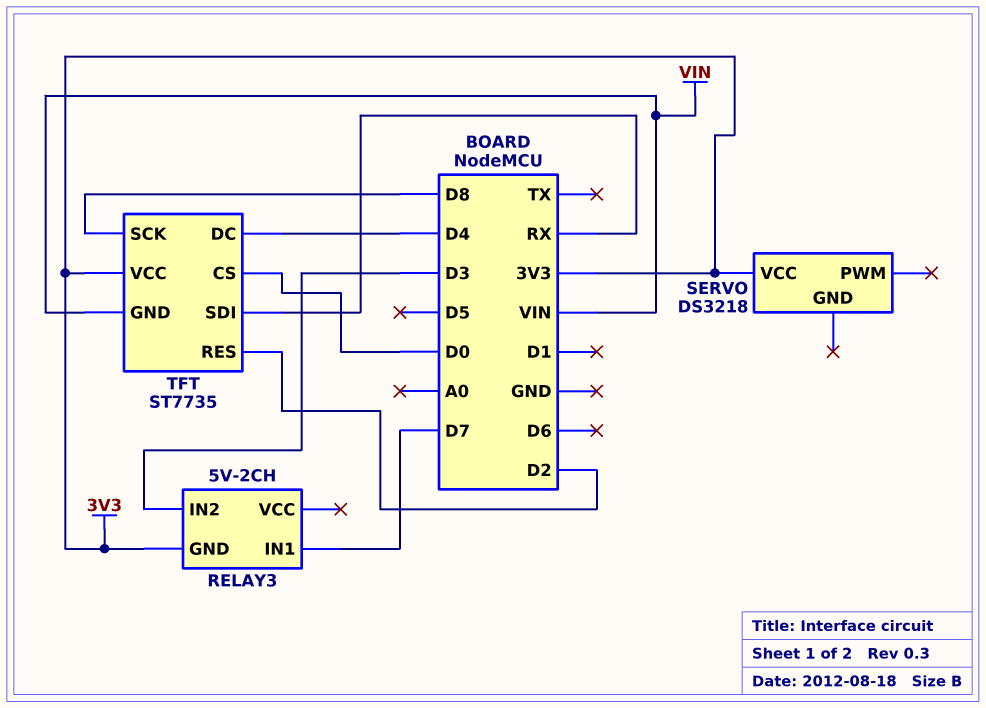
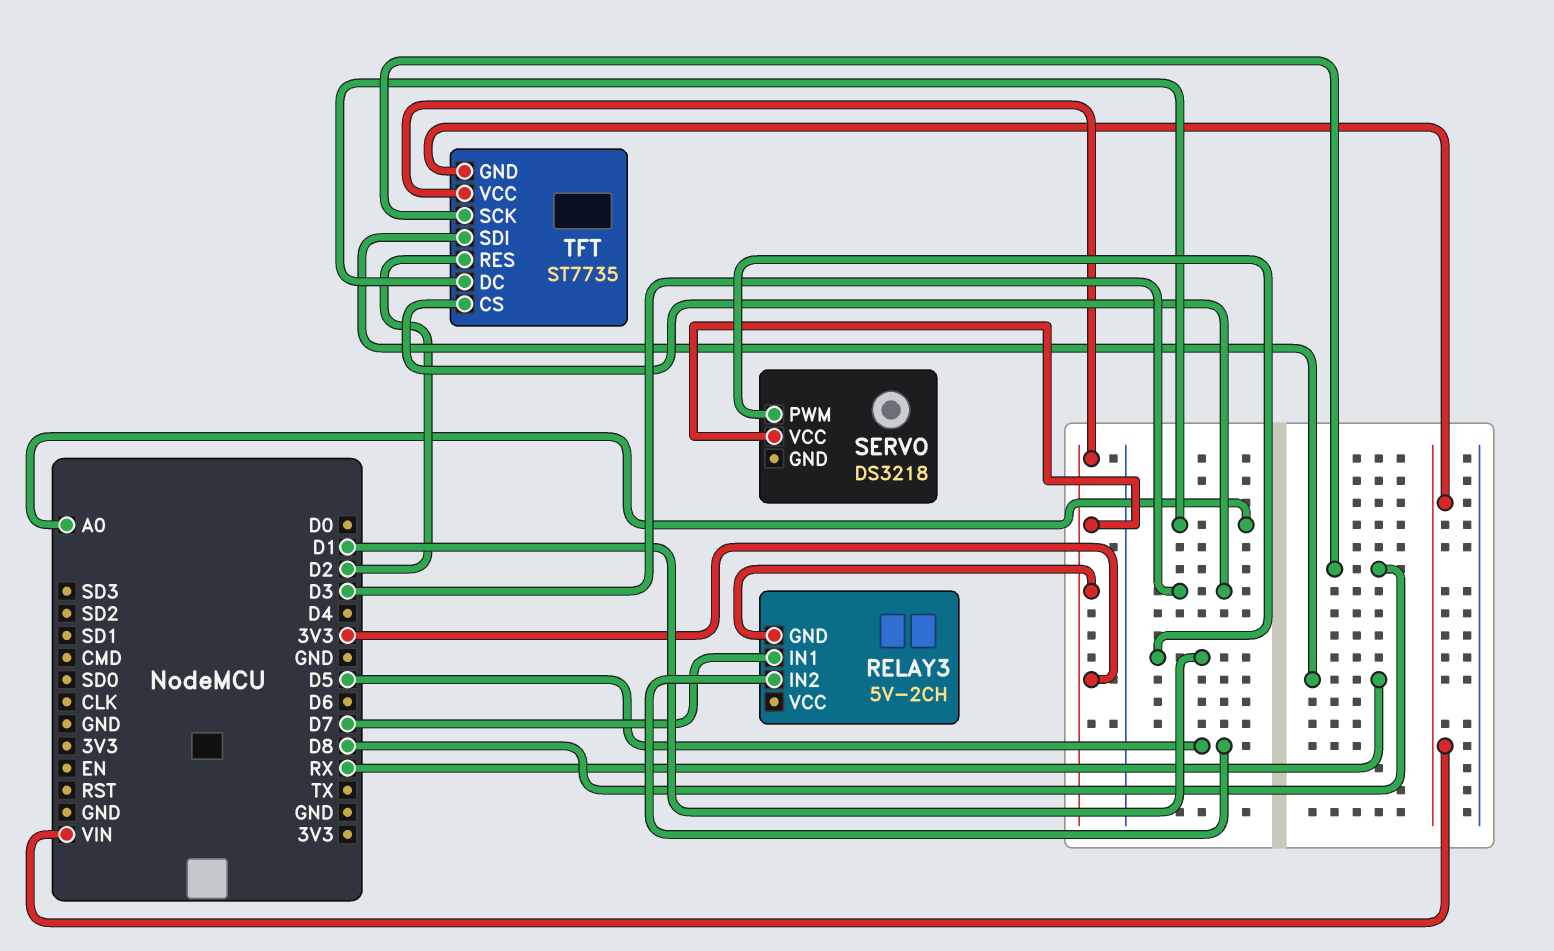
RELAY3 pin IN2: D3 -> D5
SERVO pin PWM: none -> D1
TFT pin CS: D0 -> D3
TFT pin DC: D4 -> A0

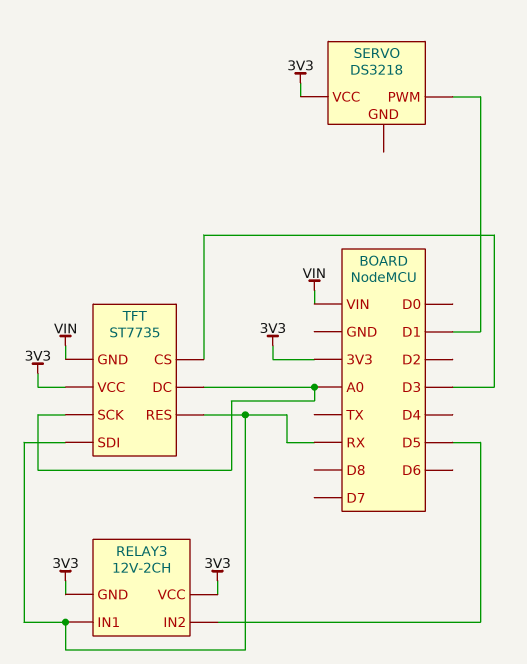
RELAY3: 5V-2CH -> 12V-2CH
RELAY3 pin IN1: D7 -> RX
RELAY3 pin VCC: none -> 3V3
TFT pin RES: D2 -> RX
TFT pin SCK: D8 -> A0

